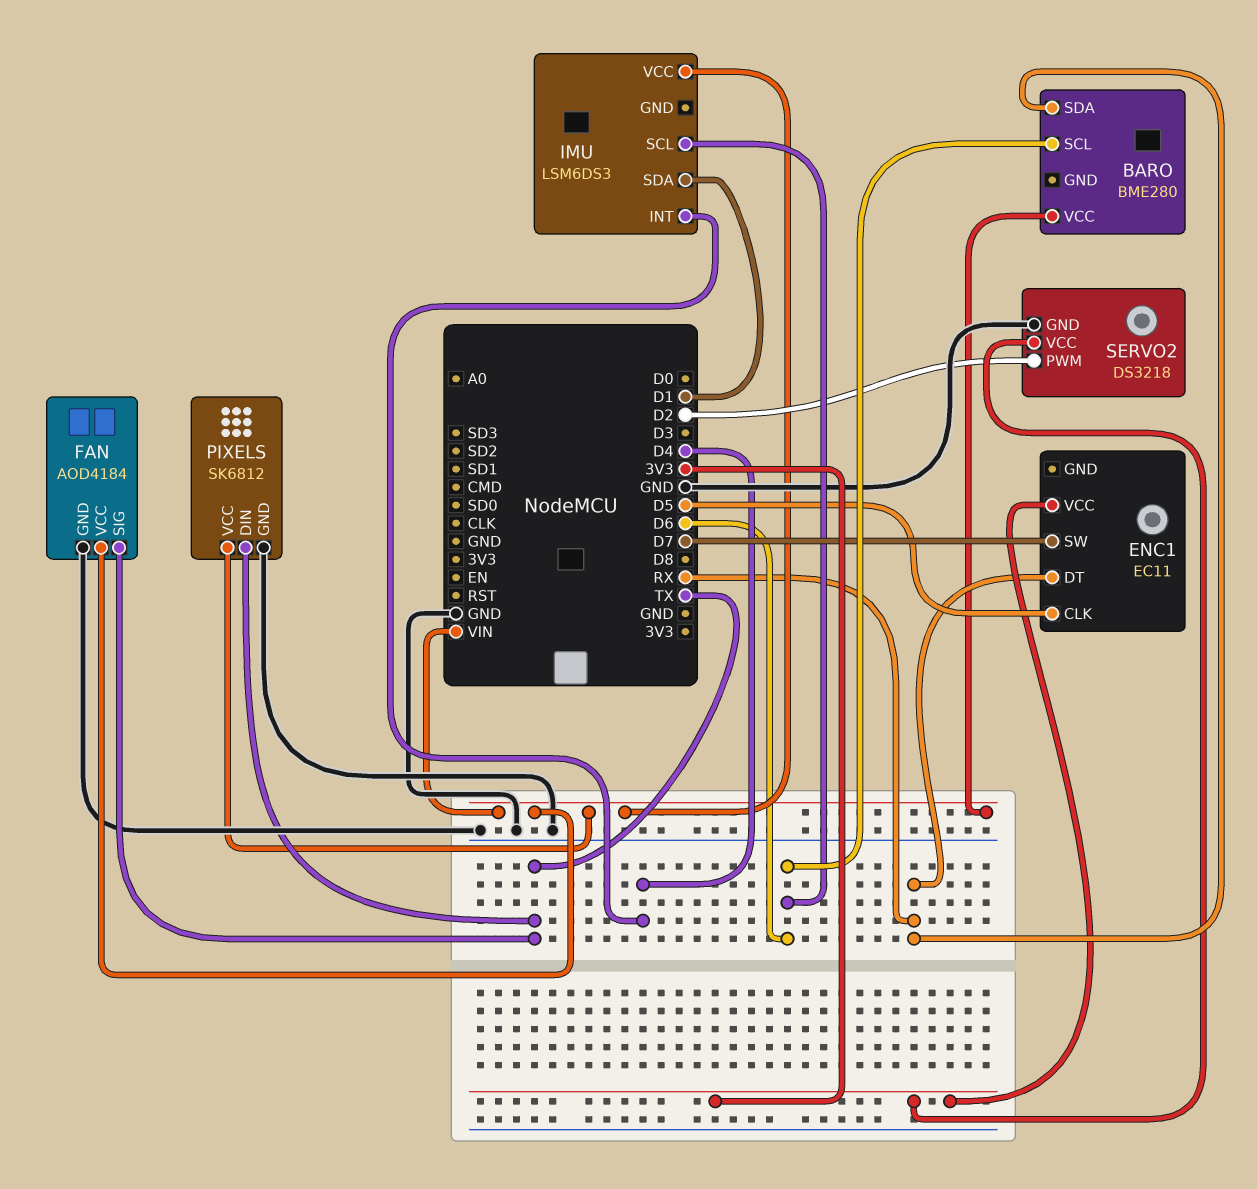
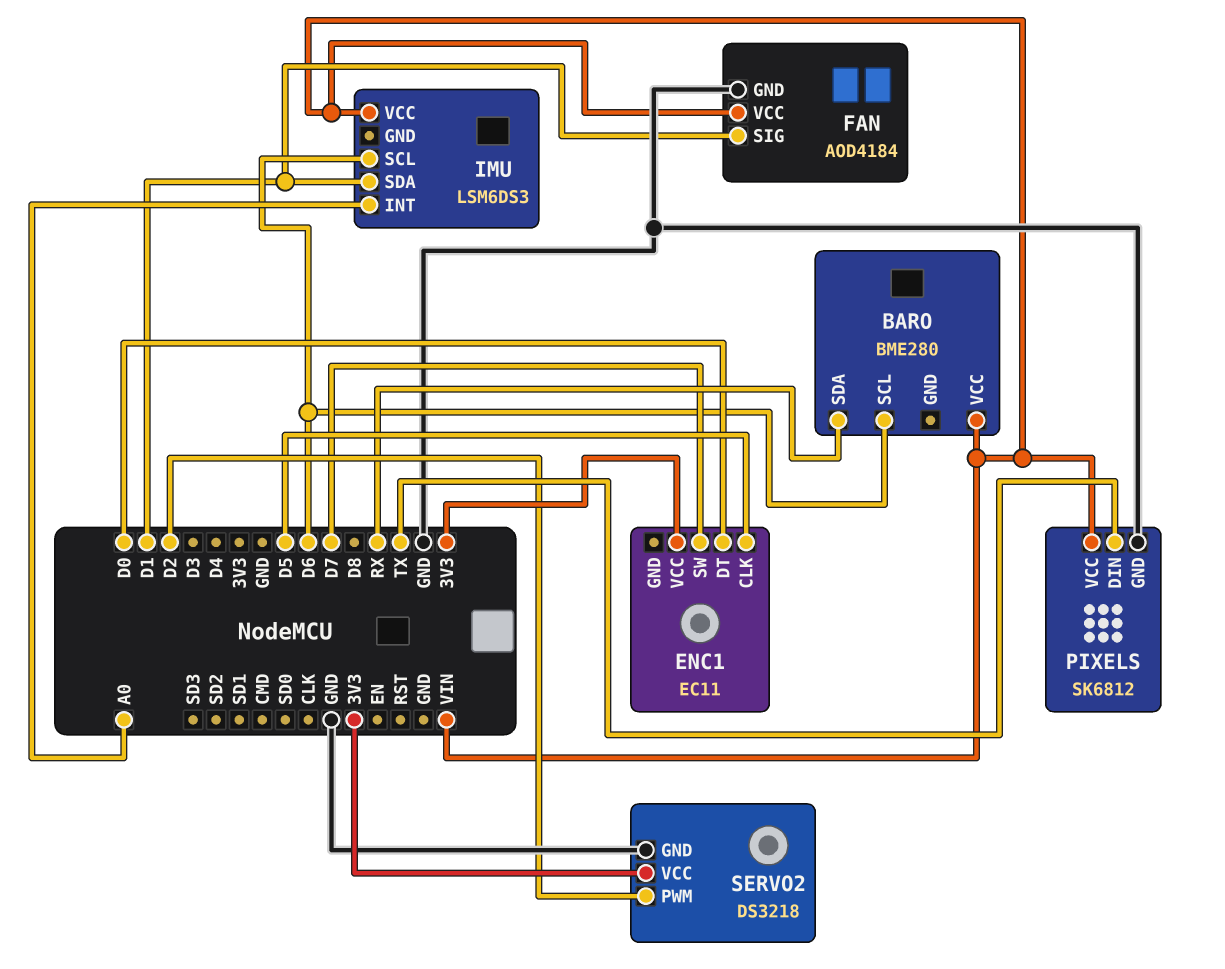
ENC1 pin DT: RX -> D0
FAN pin SIG: TX -> D1
IMU pin INT: D4 -> A0

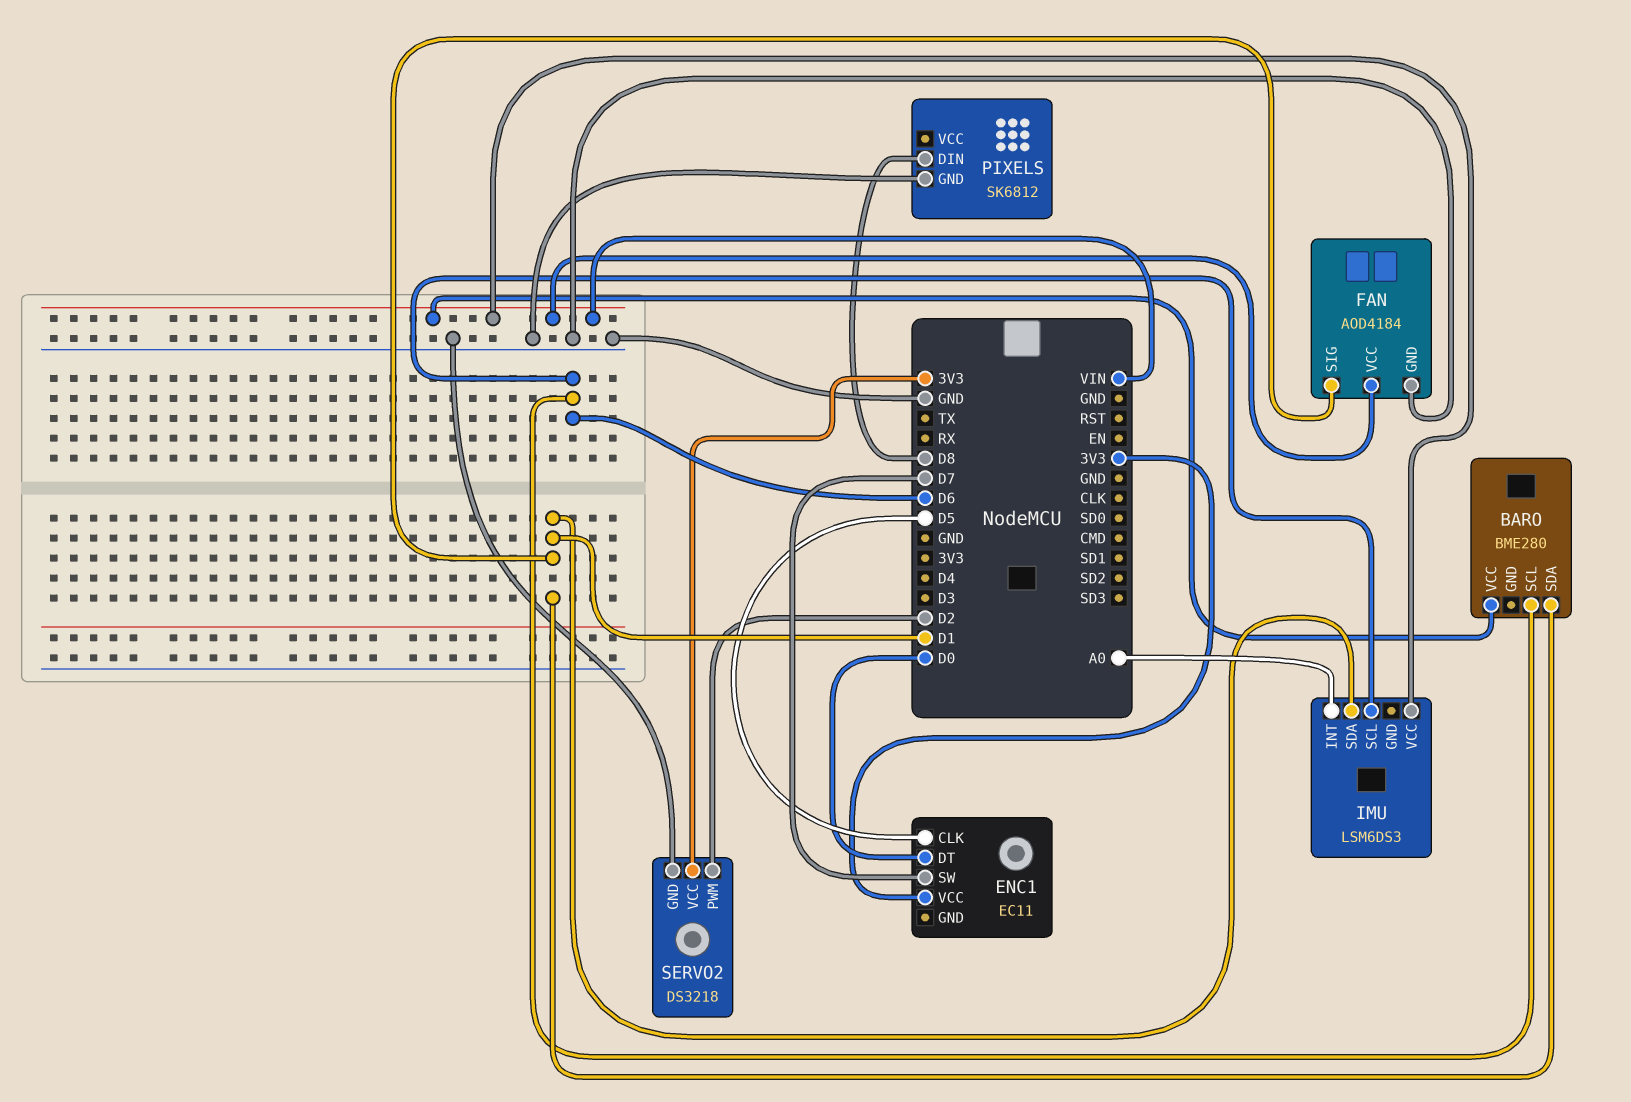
BARO pin SDA: RX -> D1
PIXELS pin DIN: TX -> D8
PIXELS pin VCC: VIN -> none

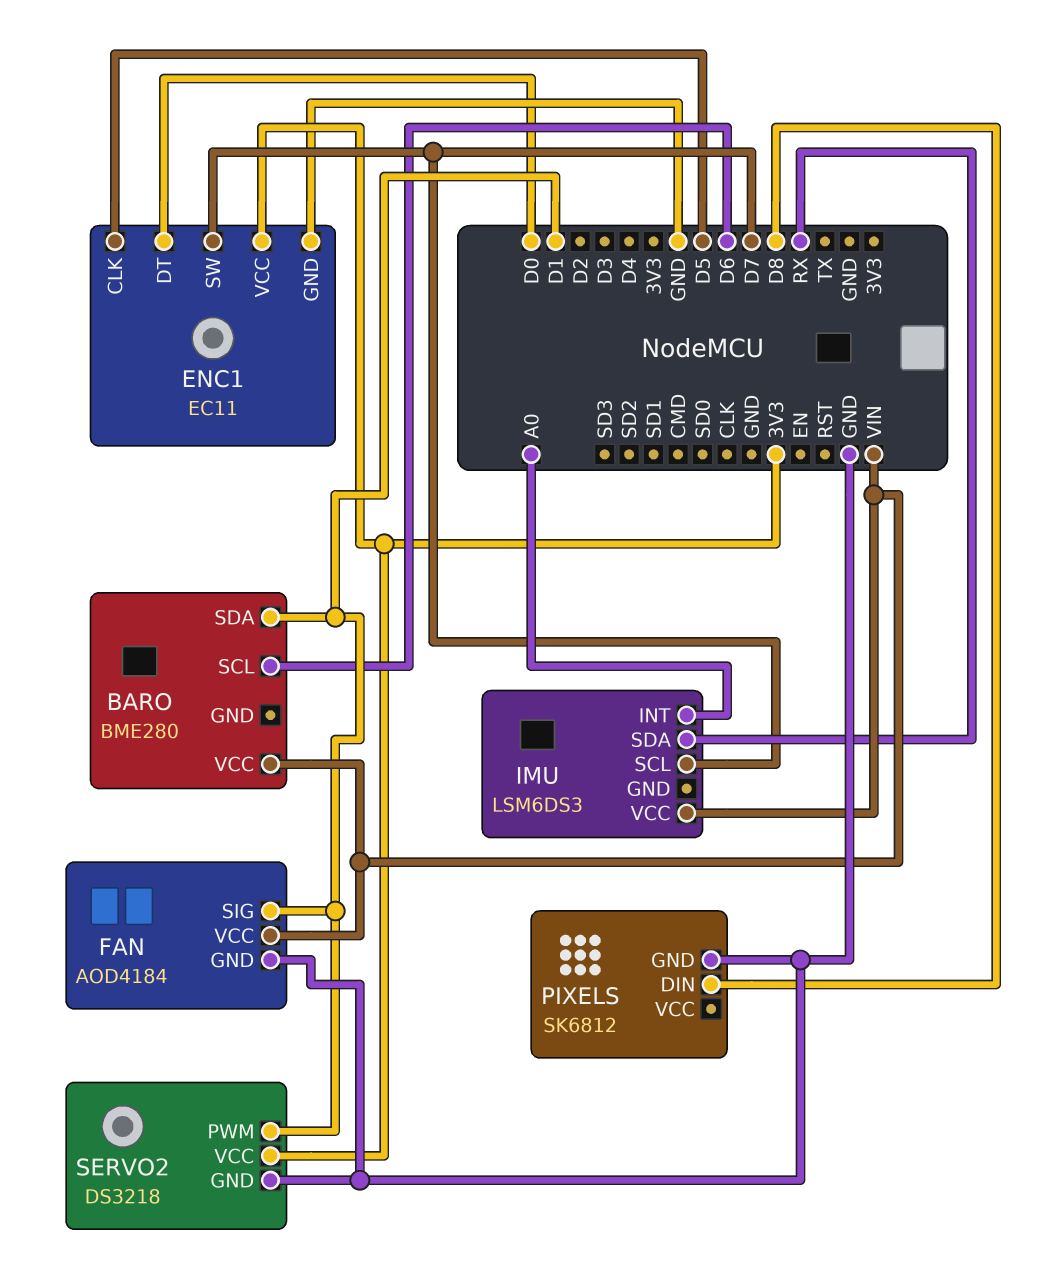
ENC1 pin GND: none -> GND
IMU pin SCL: D6 -> D7
IMU pin SDA: D1 -> RX
SERVO2 pin PWM: D2 -> D1

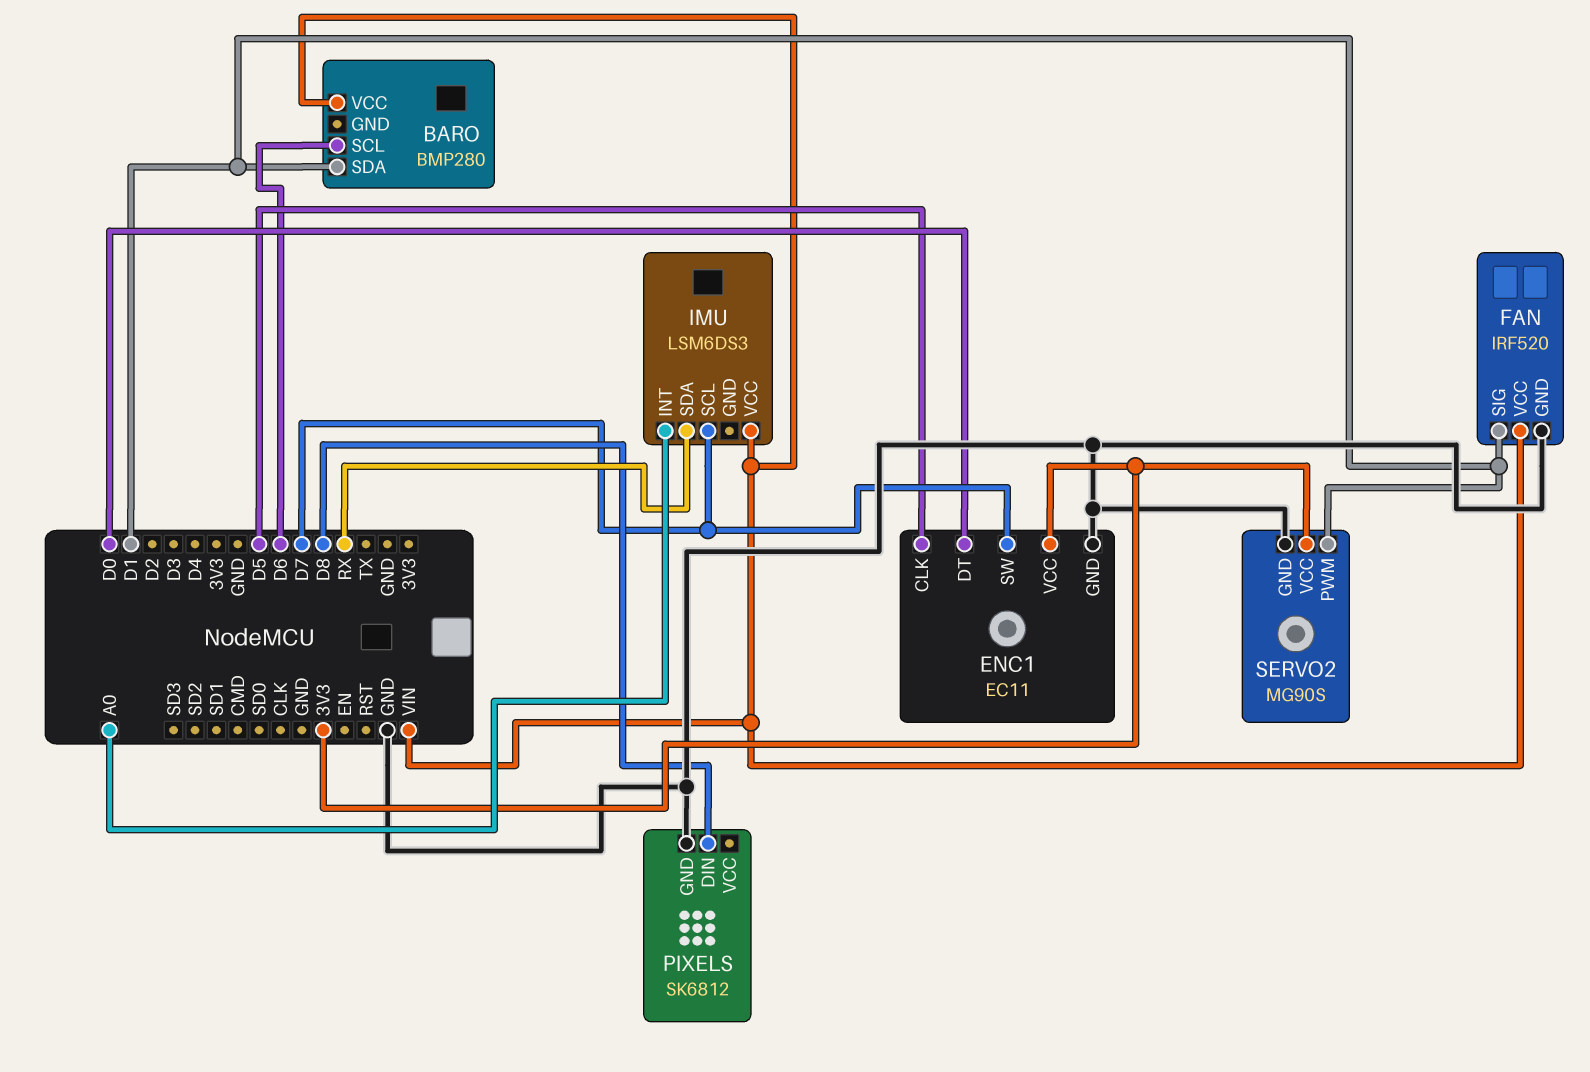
BARO: BME280 -> BMP280
FAN: AOD4184 -> IRF520
SERVO2: DS3218 -> MG90S

